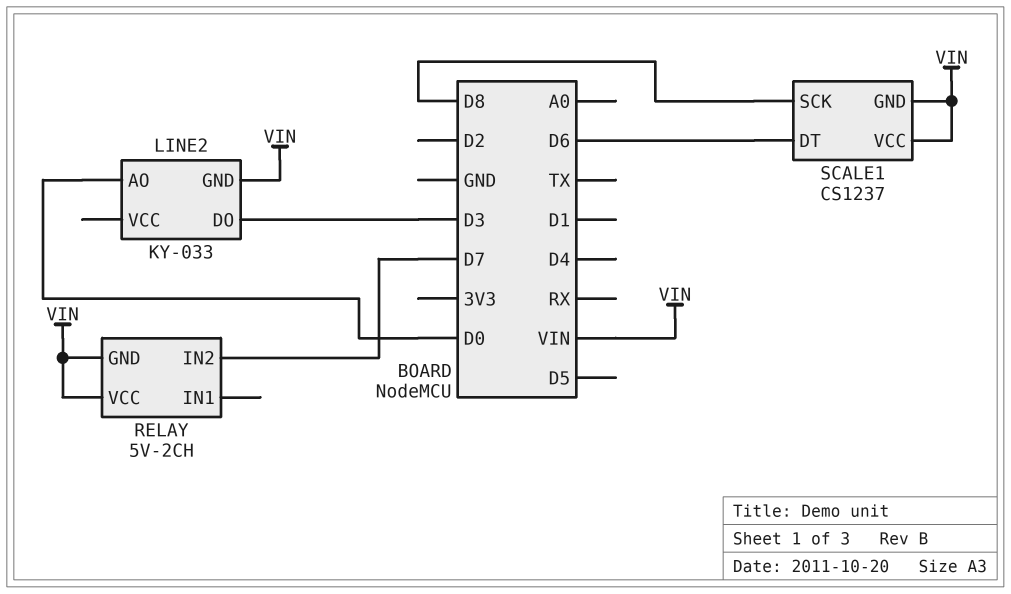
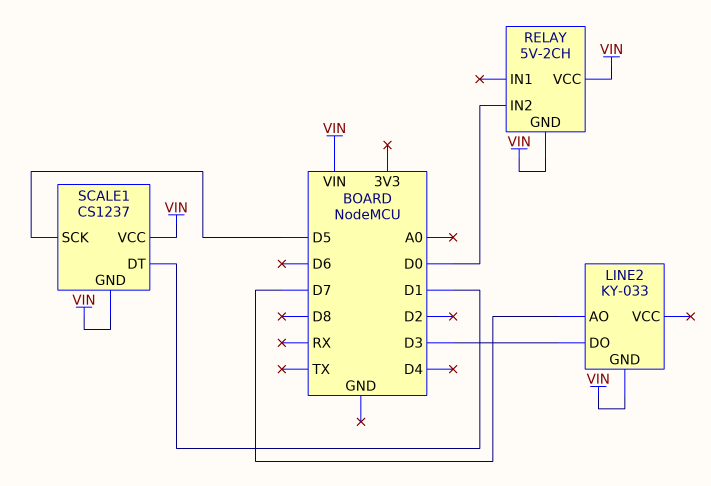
LINE2 pin AO: D0 -> D7
RELAY pin IN2: D7 -> D0
SCALE1 pin DT: D6 -> D1
SCALE1 pin SCK: D8 -> D5

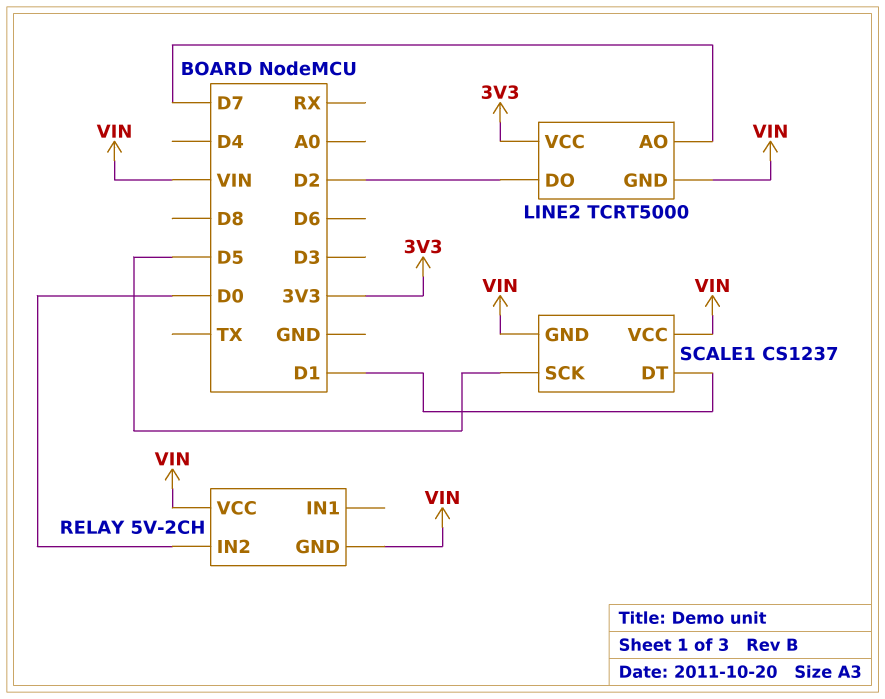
LINE2: KY-033 -> TCRT5000
LINE2 pin DO: D3 -> D2
LINE2 pin VCC: none -> 3V3

